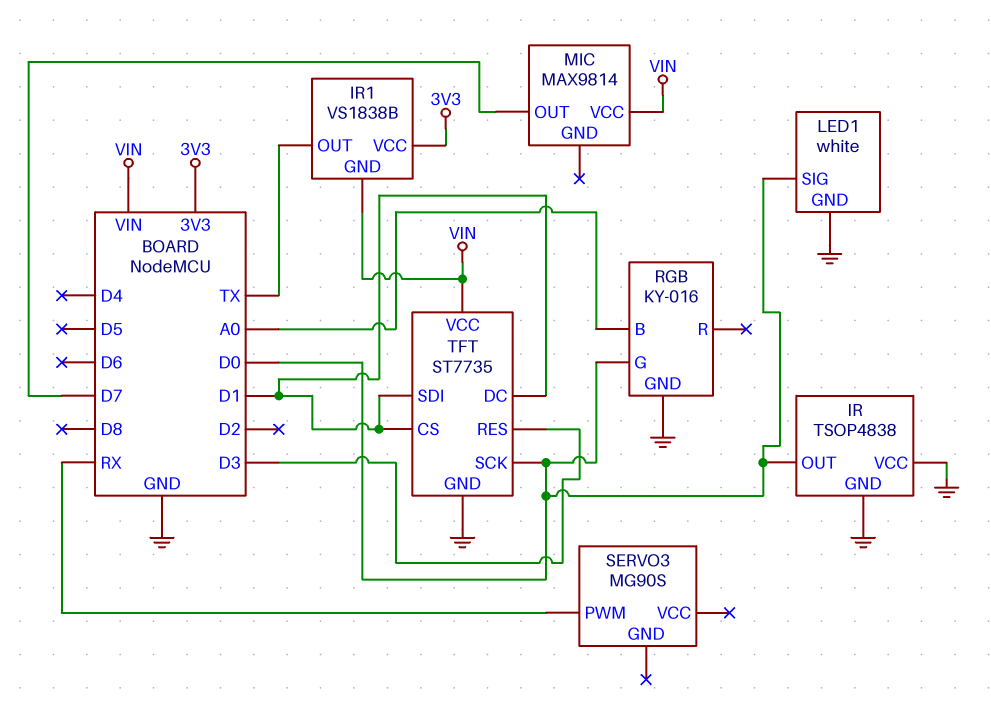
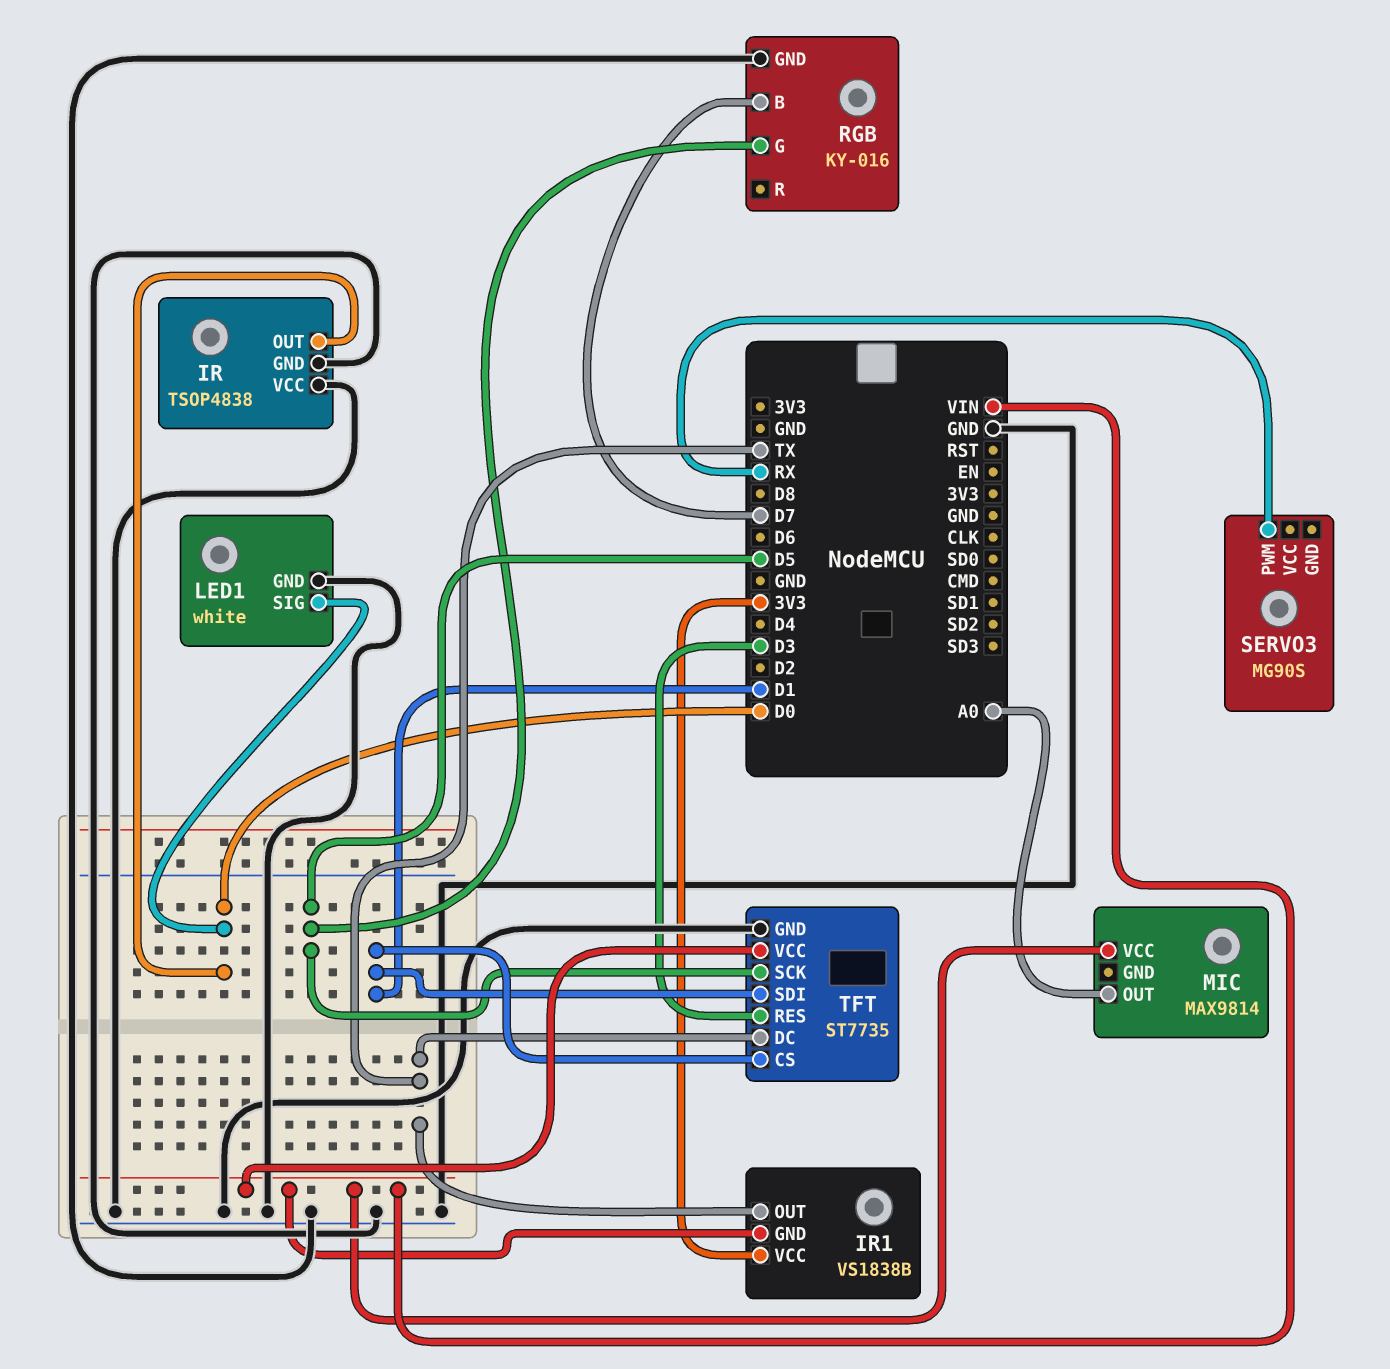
MIC pin OUT: D7 -> A0
RGB pin B: A0 -> D7
RGB pin G: D0 -> D5
TFT pin DC: D1 -> TX
TFT pin SCK: D0 -> D5

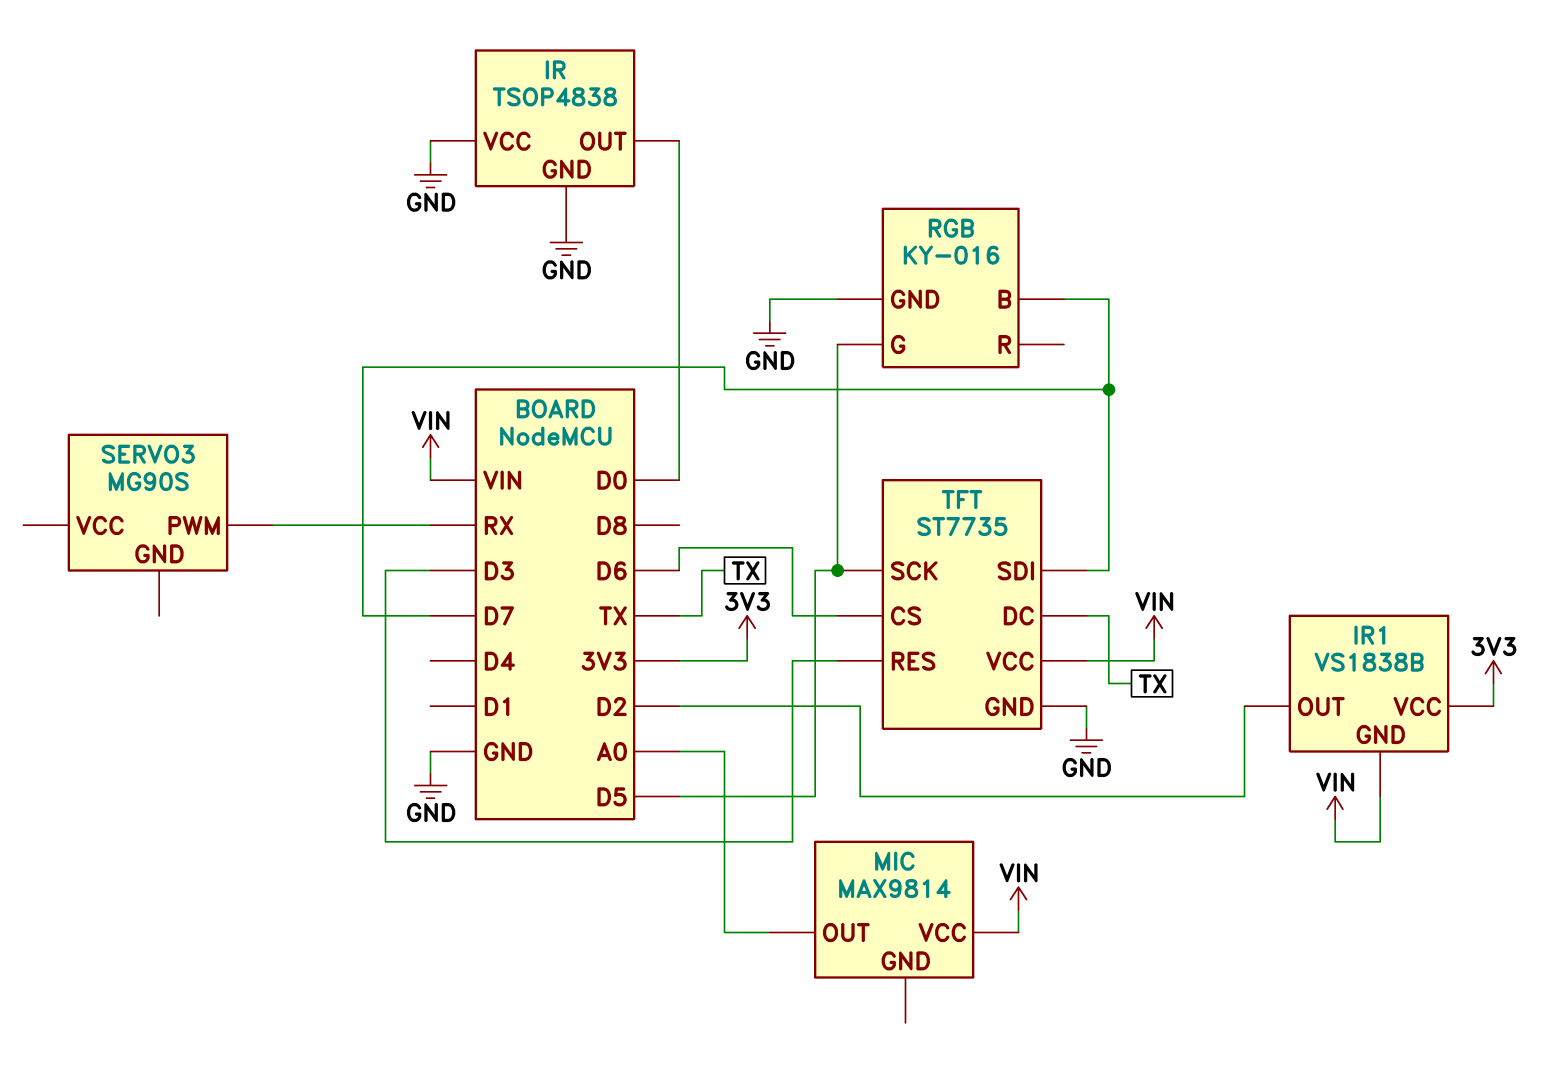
IR1 pin OUT: TX -> D2
LED1: white -> none
LED1 pin GND: GND -> none
LED1 pin SIG: D0 -> none
TFT pin CS: D1 -> D6
TFT pin SDI: D1 -> D7

